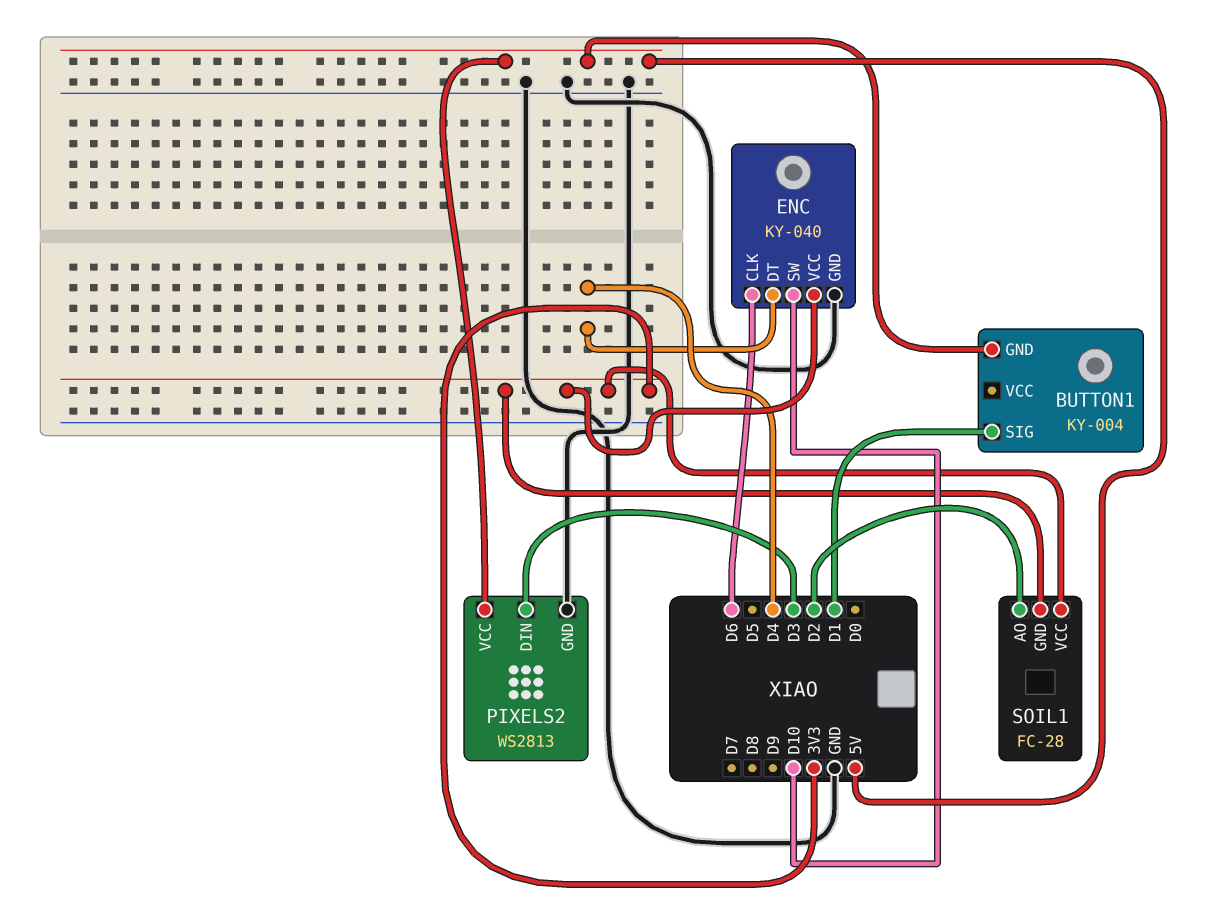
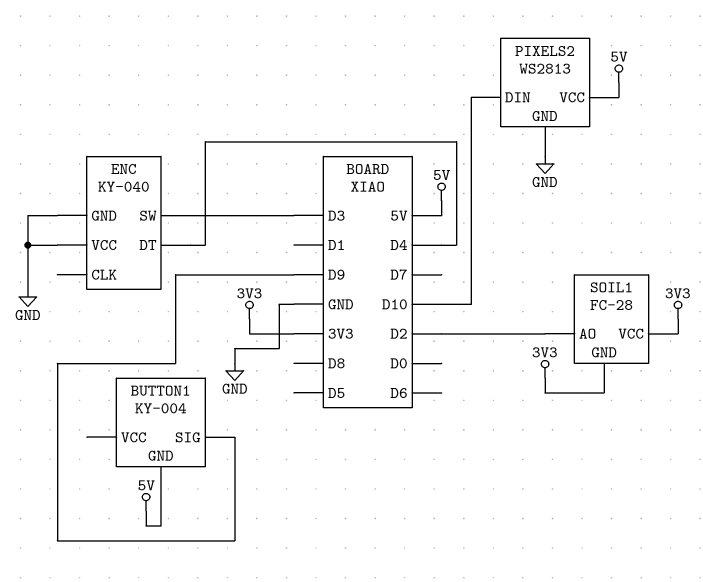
BUTTON1 pin SIG: D1 -> D9
ENC pin CLK: D6 -> none
ENC pin SW: D10 -> D3
ENC pin VCC: 3V3 -> GND
PIXELS2 pin DIN: D3 -> D10

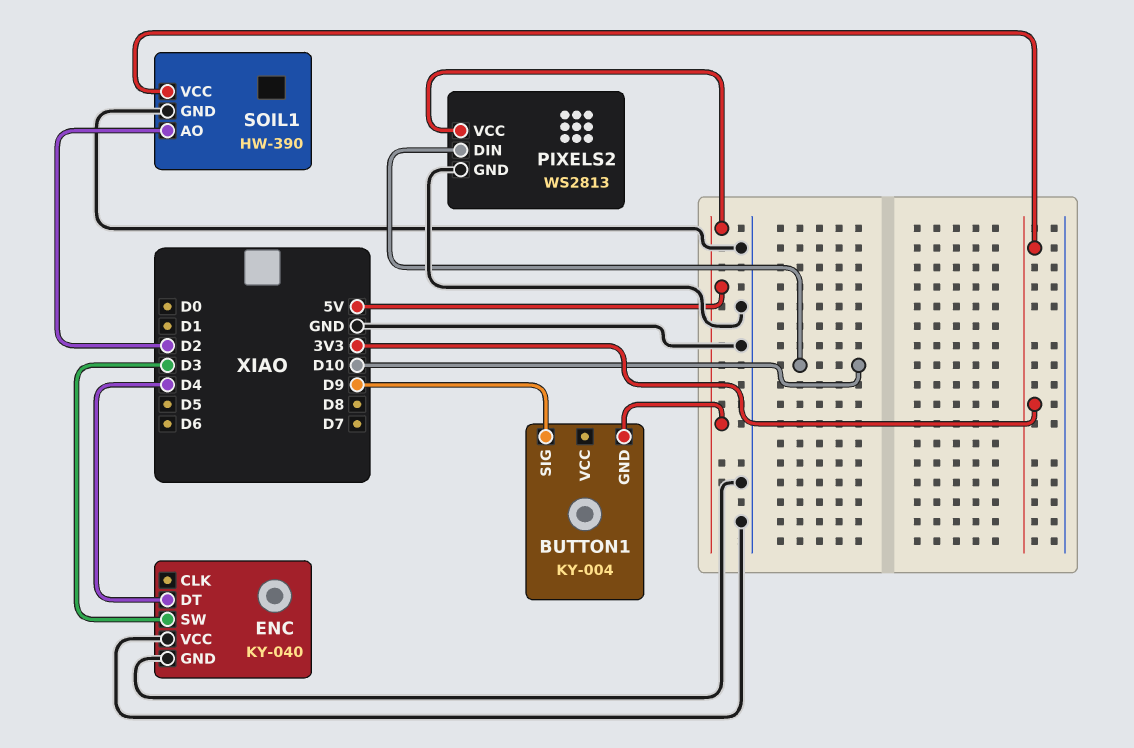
SOIL1: FC-28 -> HW-390
SOIL1 pin GND: 3V3 -> GND

